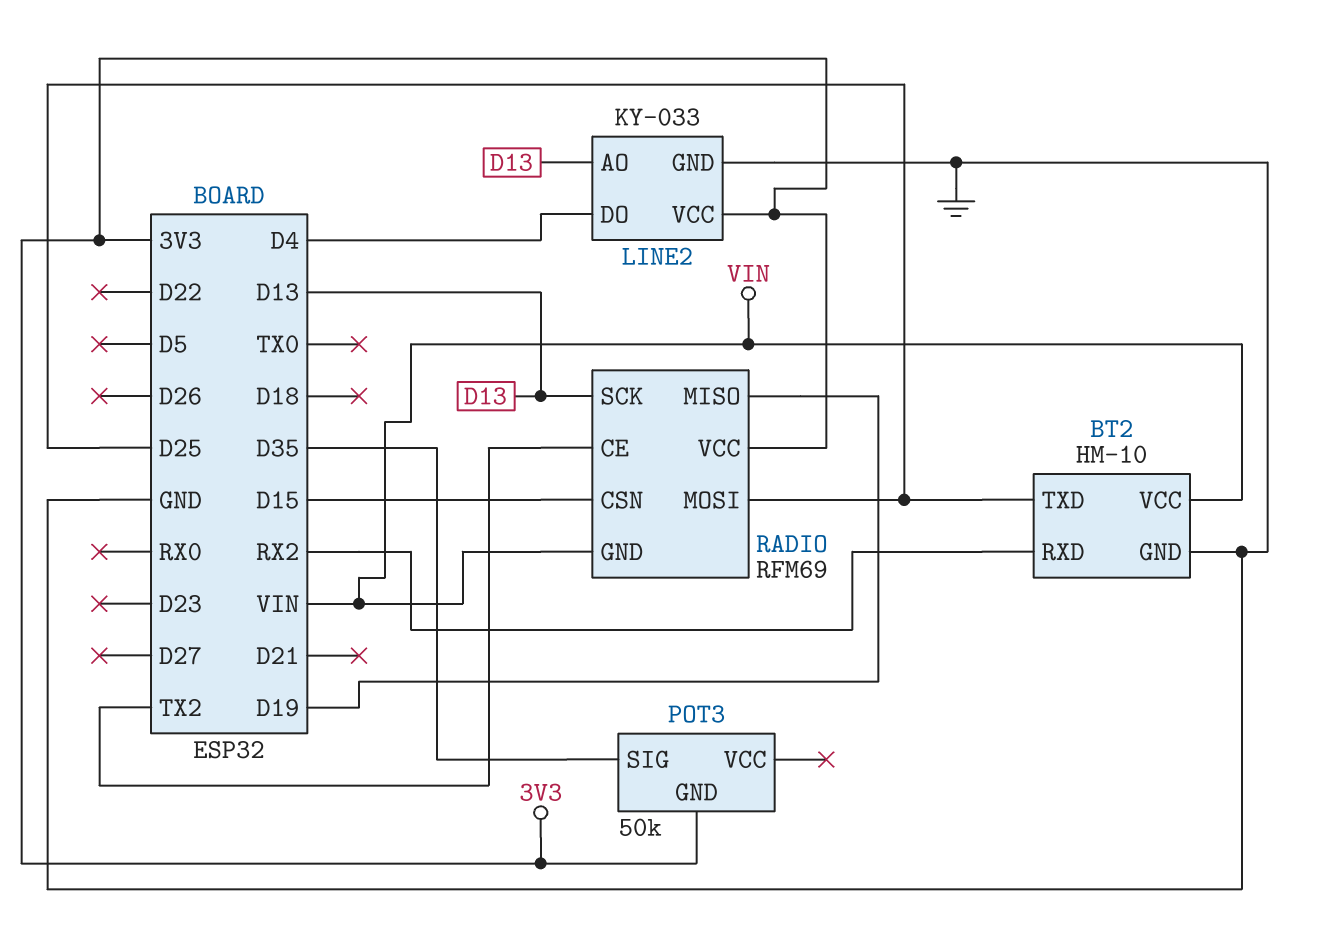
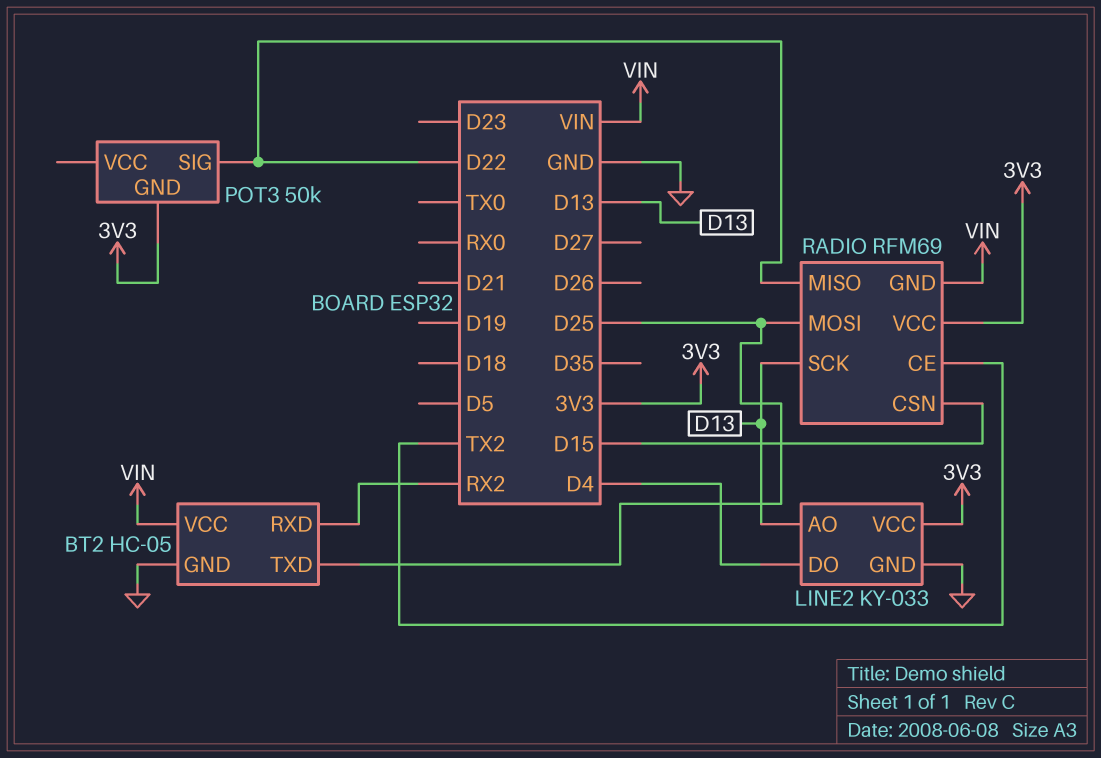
BT2: HM-10 -> HC-05
POT3 pin SIG: D35 -> D22
RADIO pin MISO: D19 -> D22

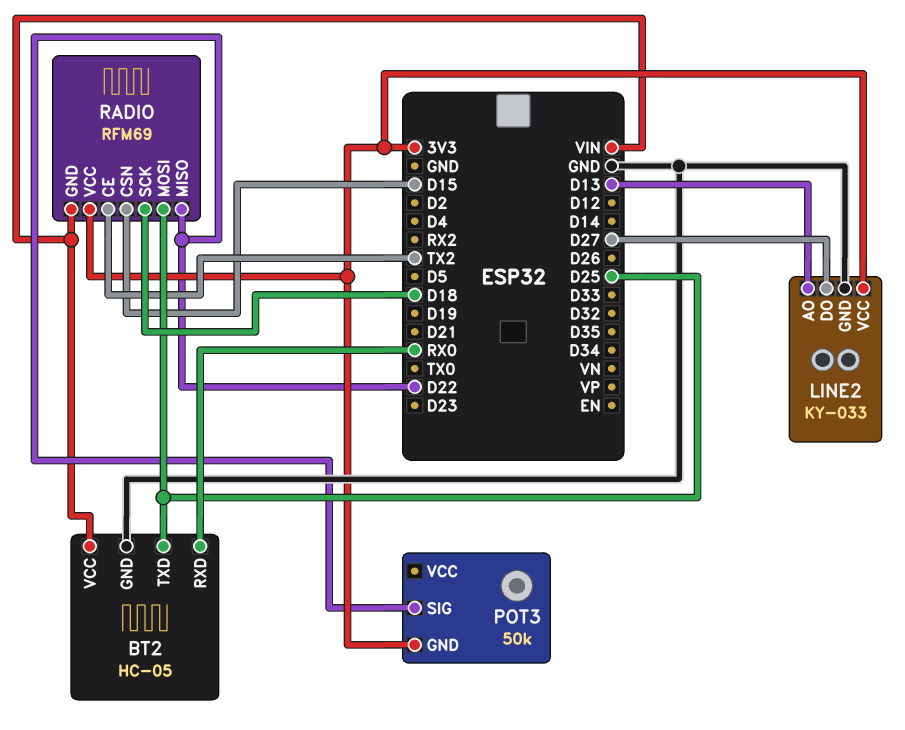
BT2 pin RXD: RX2 -> RX0
LINE2 pin DO: D4 -> D27
RADIO pin SCK: D13 -> D18

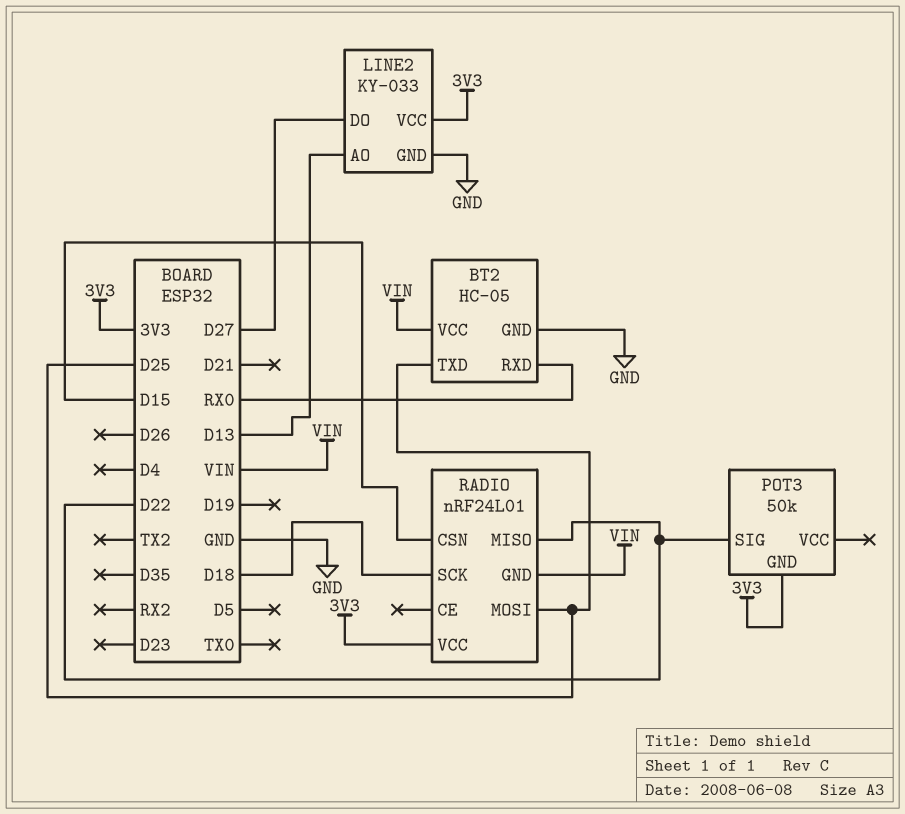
RADIO: RFM69 -> nRF24L01
RADIO pin CE: TX2 -> none

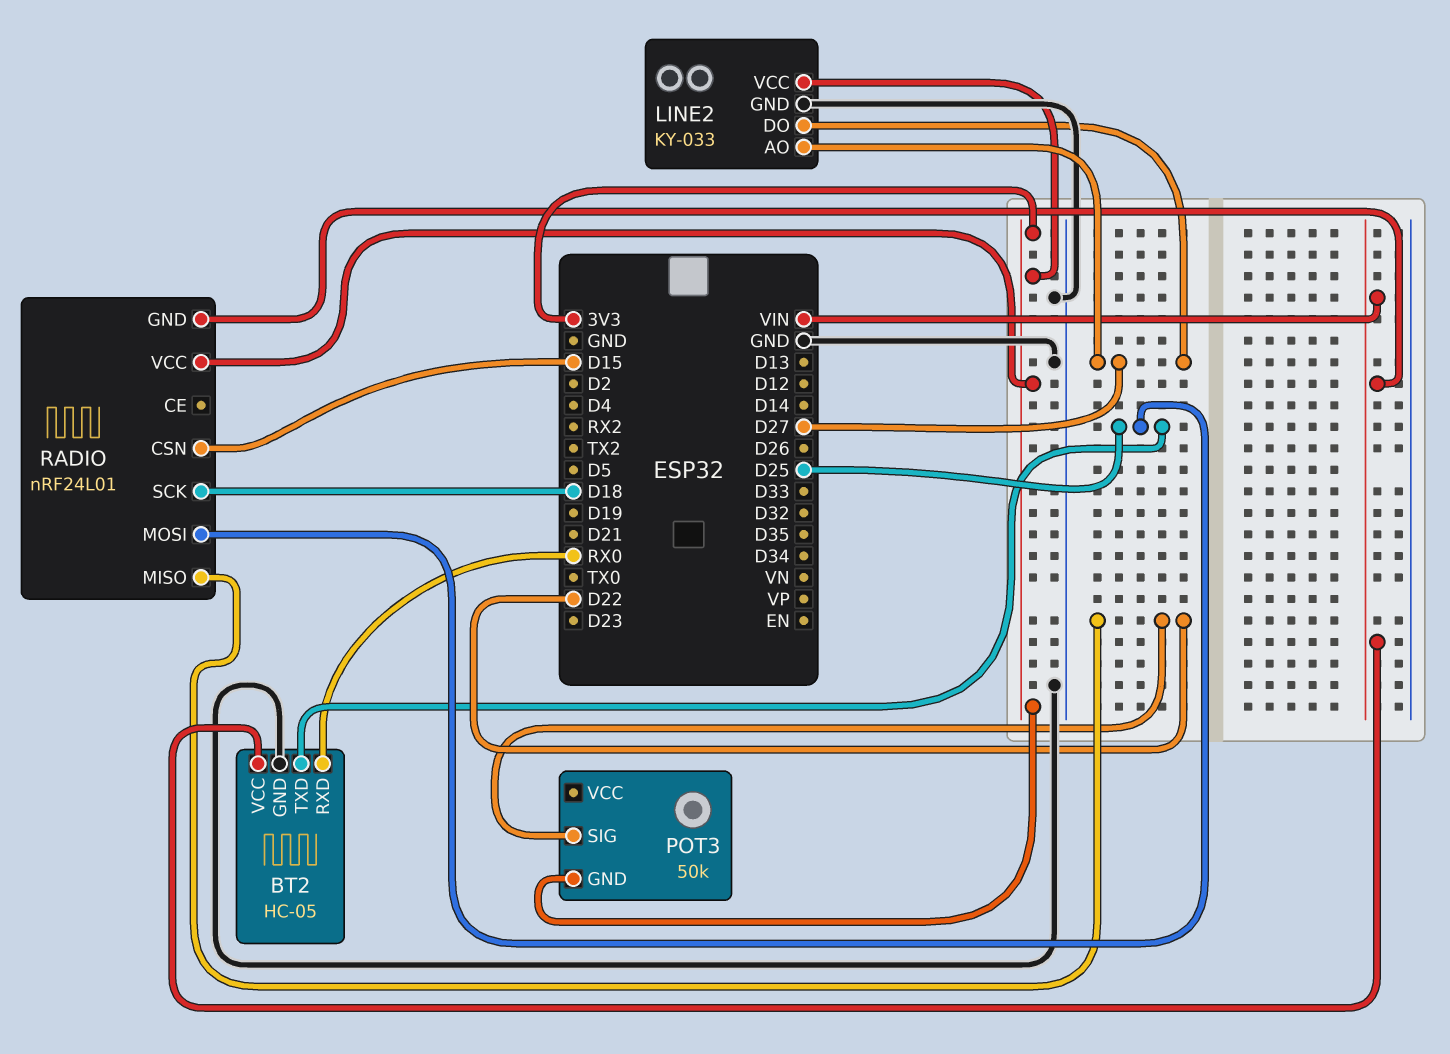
LINE2 pin AO: D13 -> D27

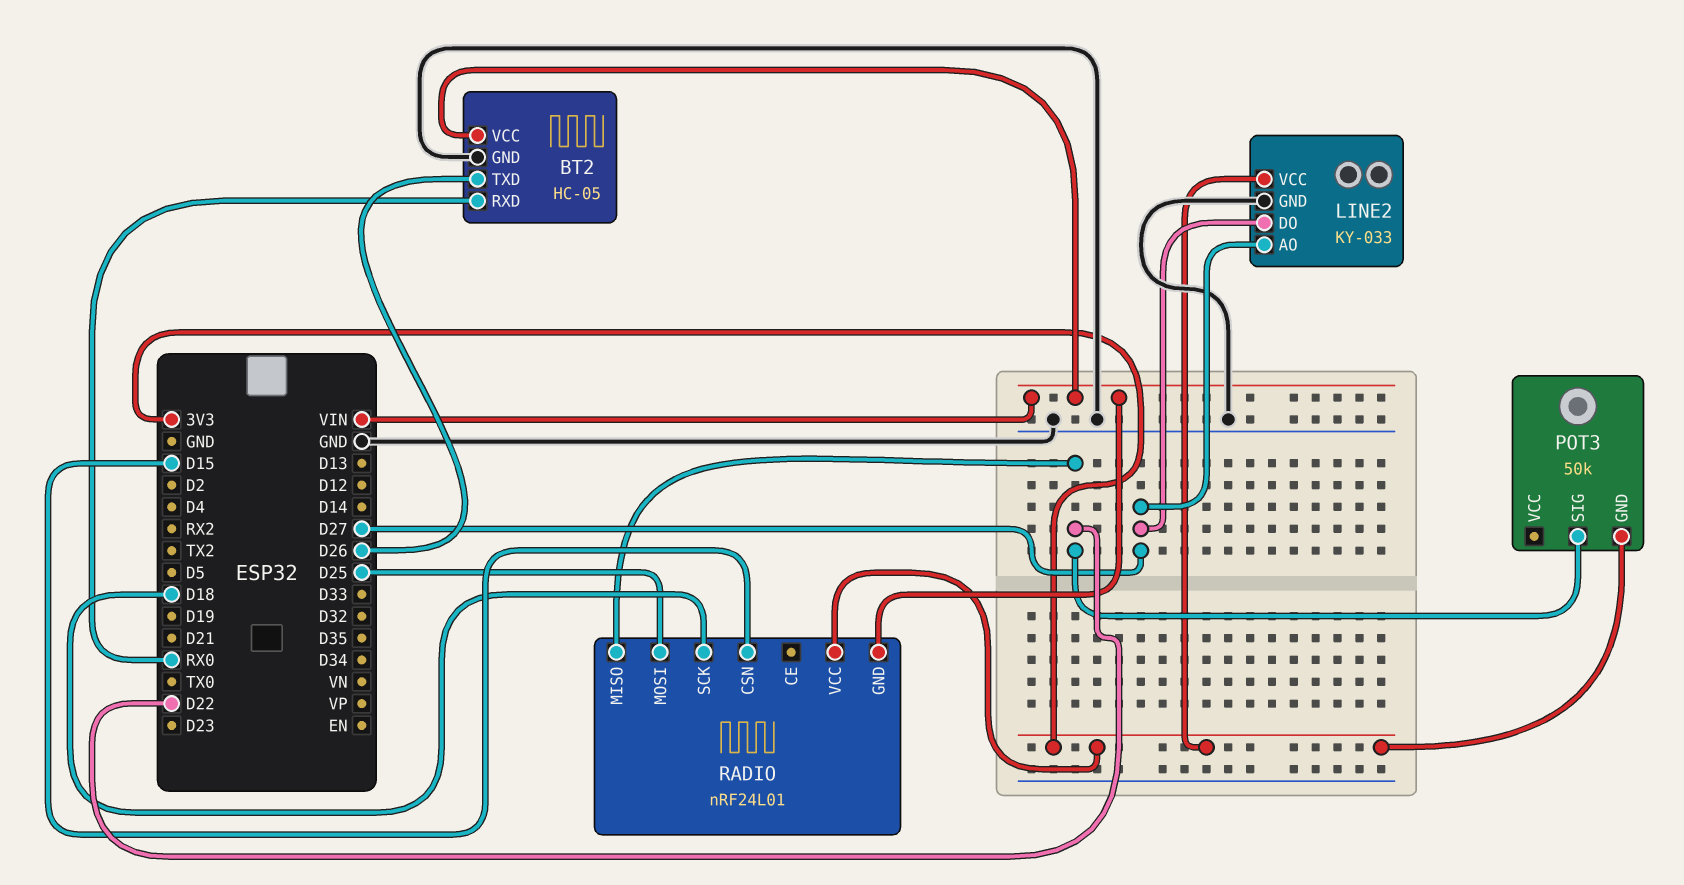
BT2 pin TXD: D25 -> D26

